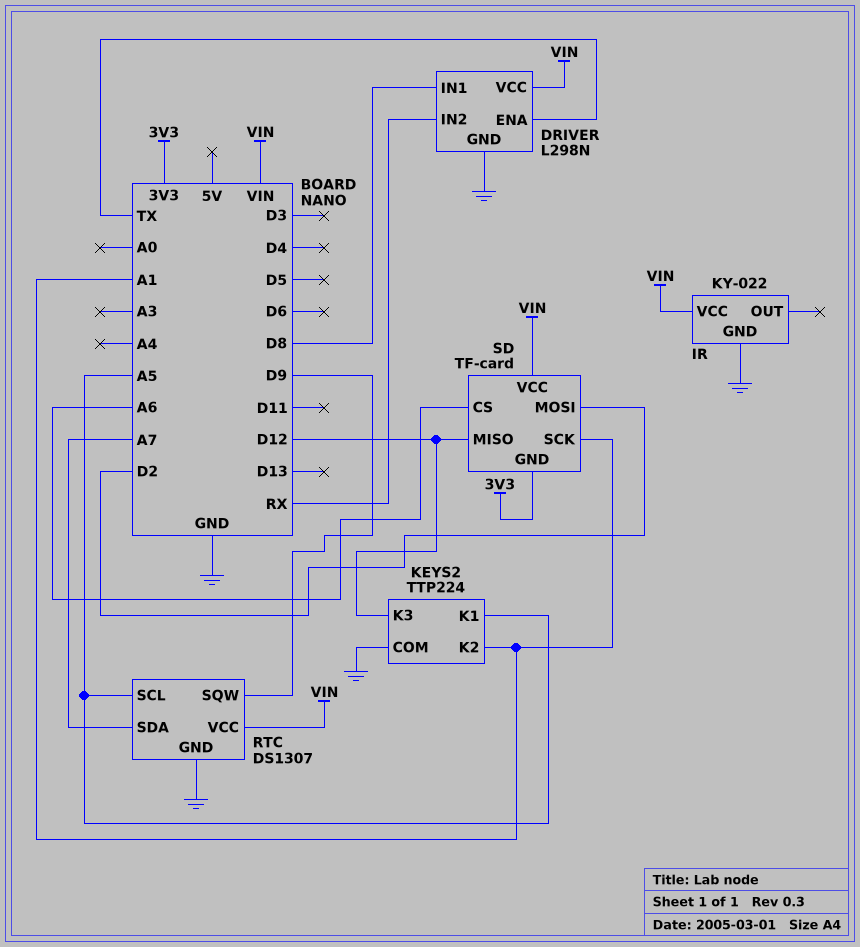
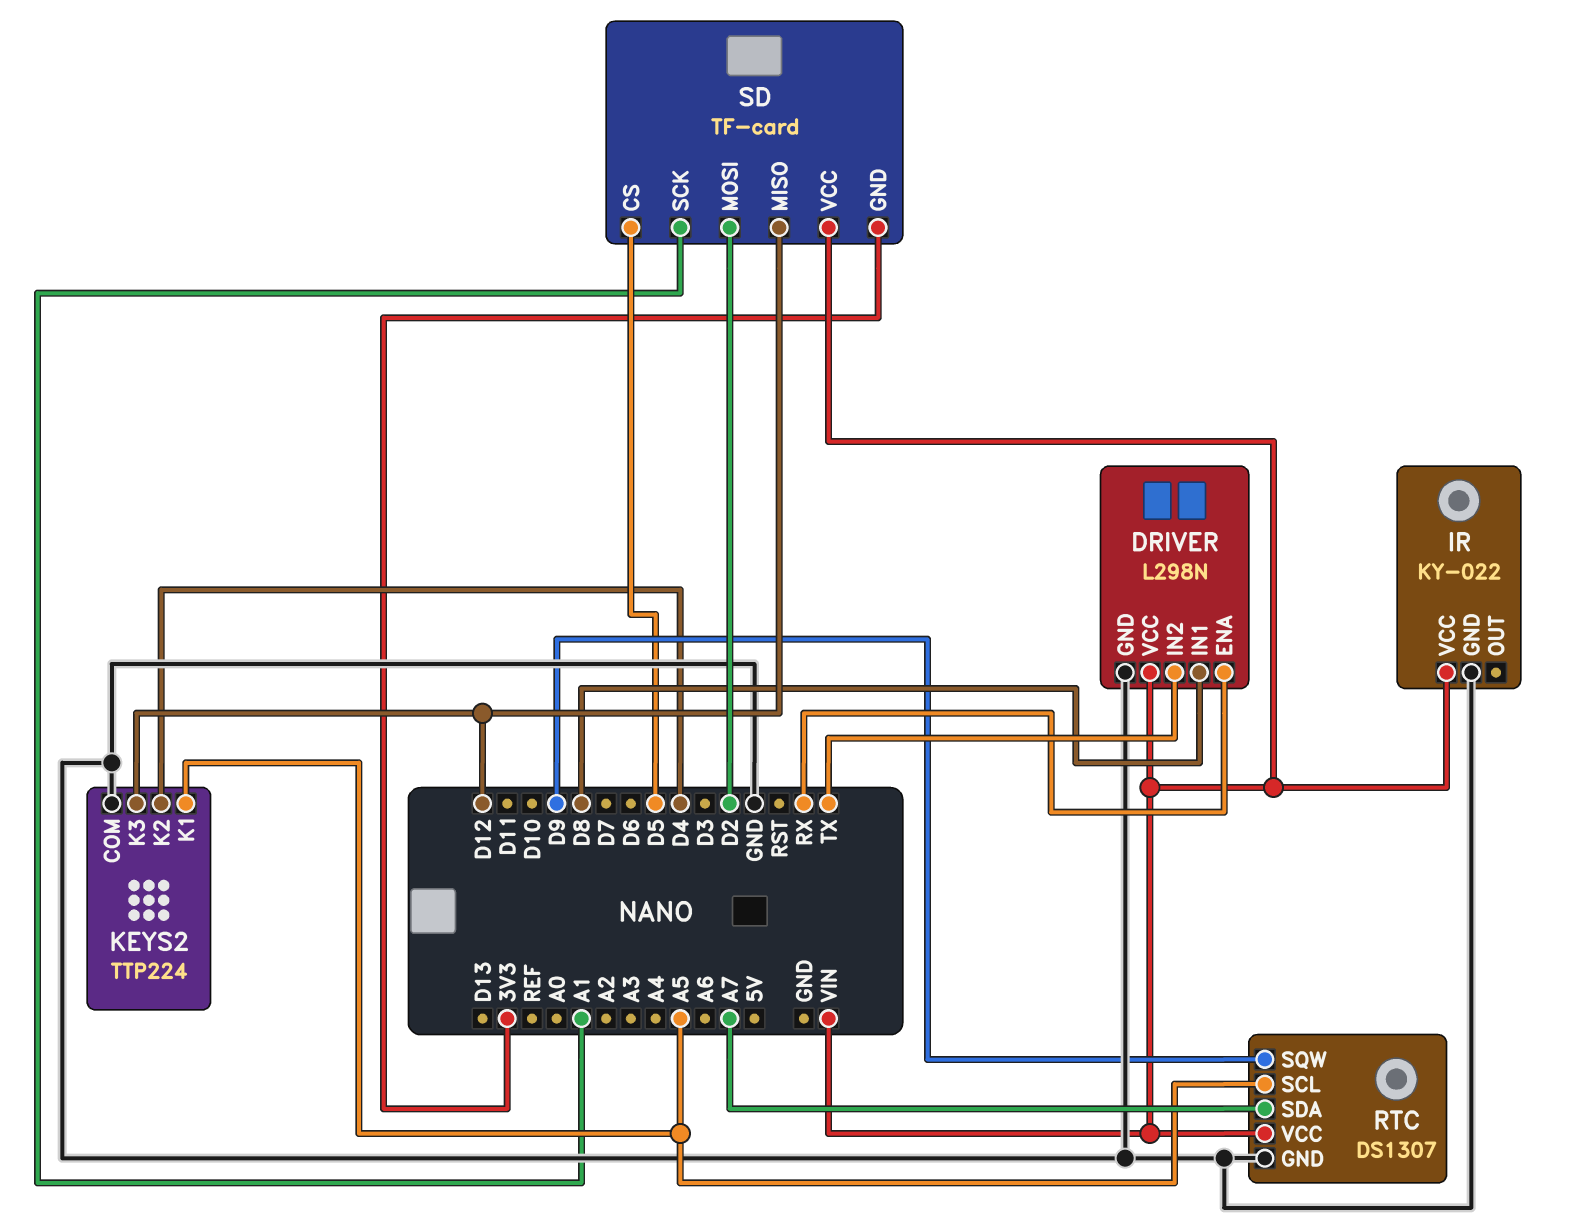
DRIVER pin ENA: TX -> RX
DRIVER pin IN2: RX -> TX
KEYS2 pin K2: A1 -> D4
SD pin CS: A6 -> D5

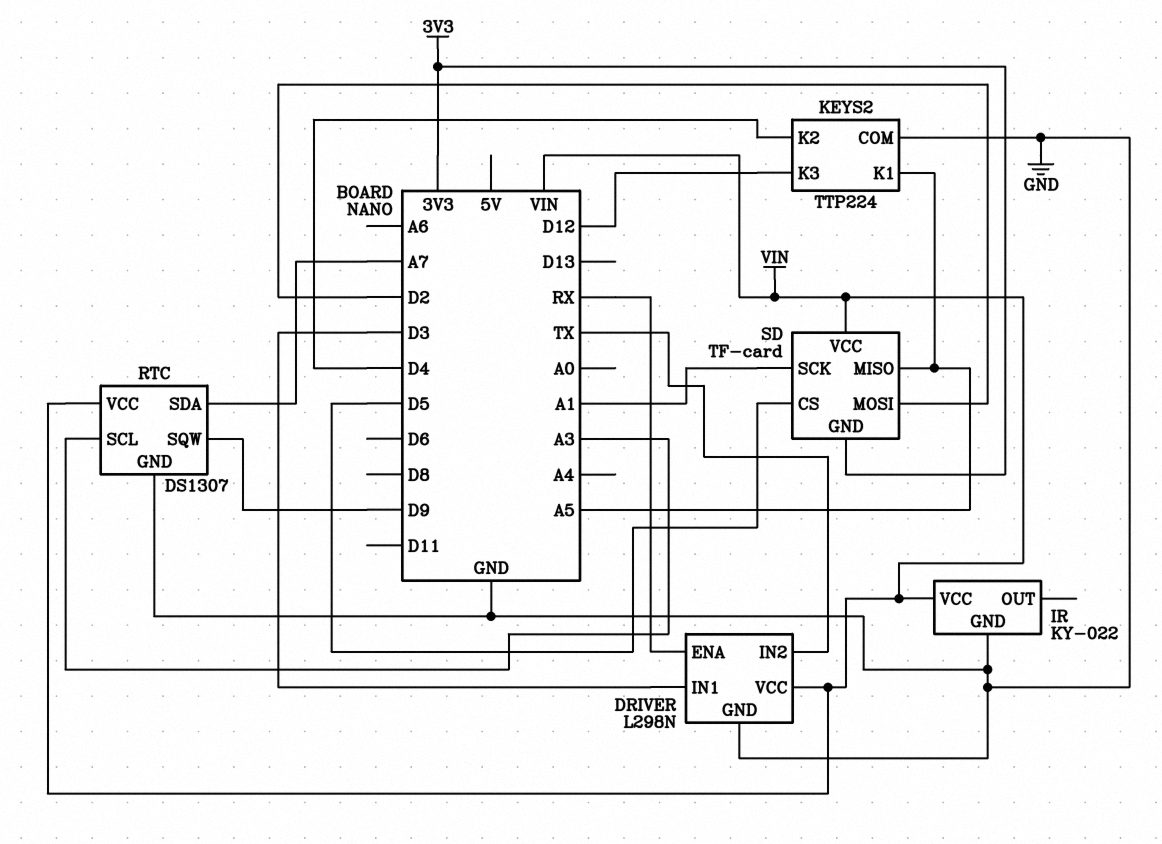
DRIVER pin IN1: D8 -> D3
RTC pin SCL: A5 -> A3
SD pin MISO: D12 -> A5

